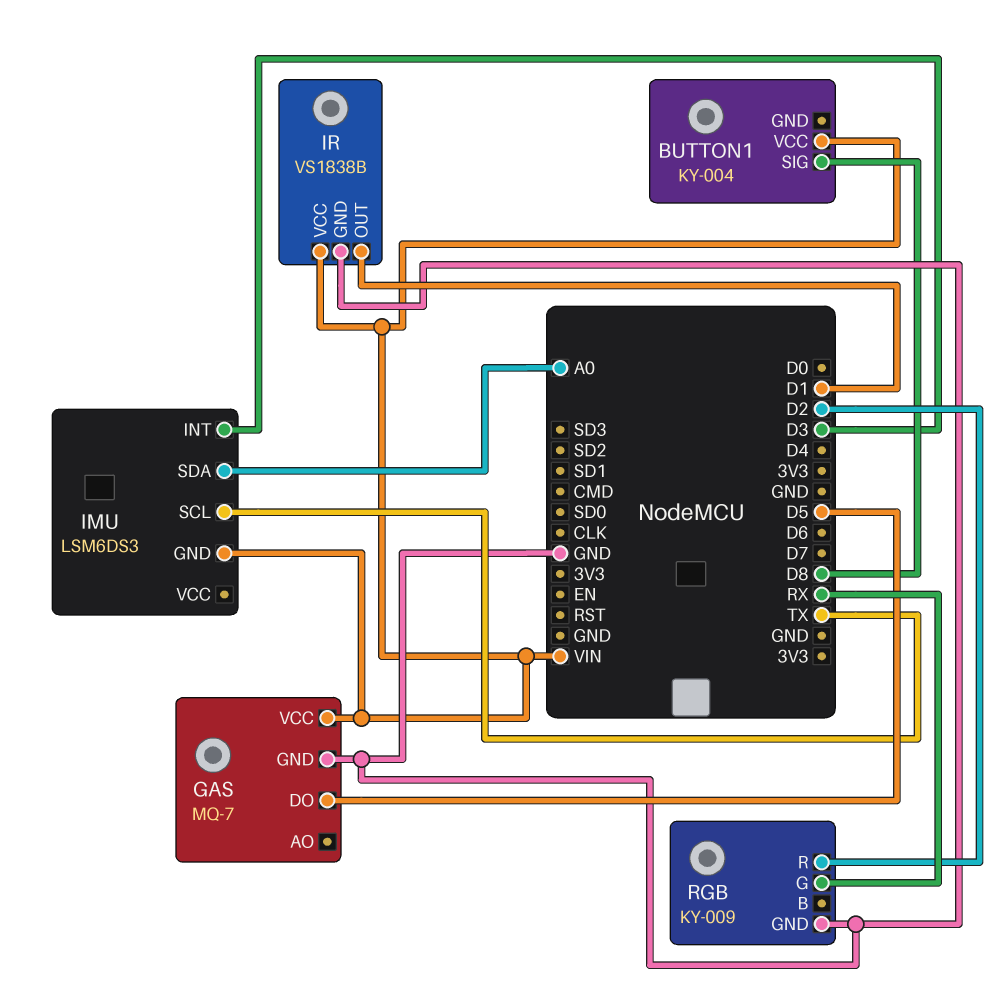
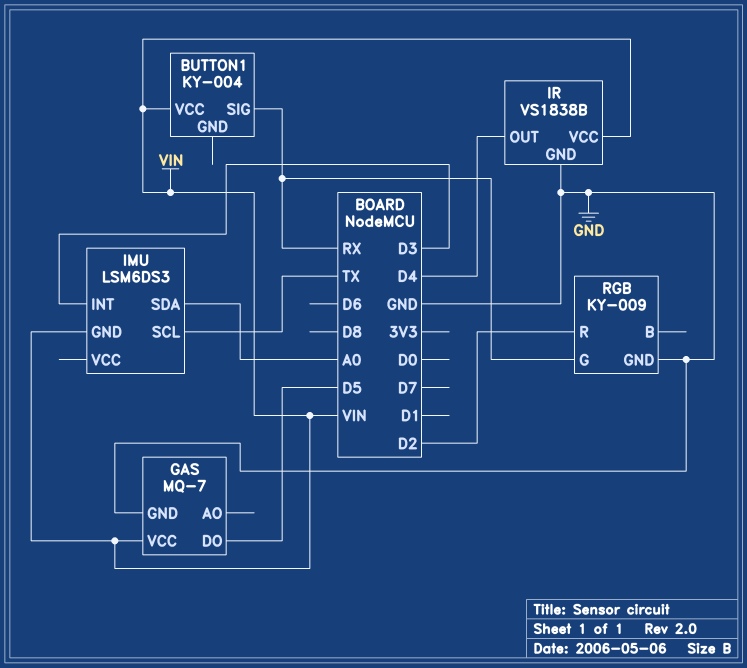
BUTTON1 pin SIG: D8 -> RX
IR pin OUT: D1 -> D4

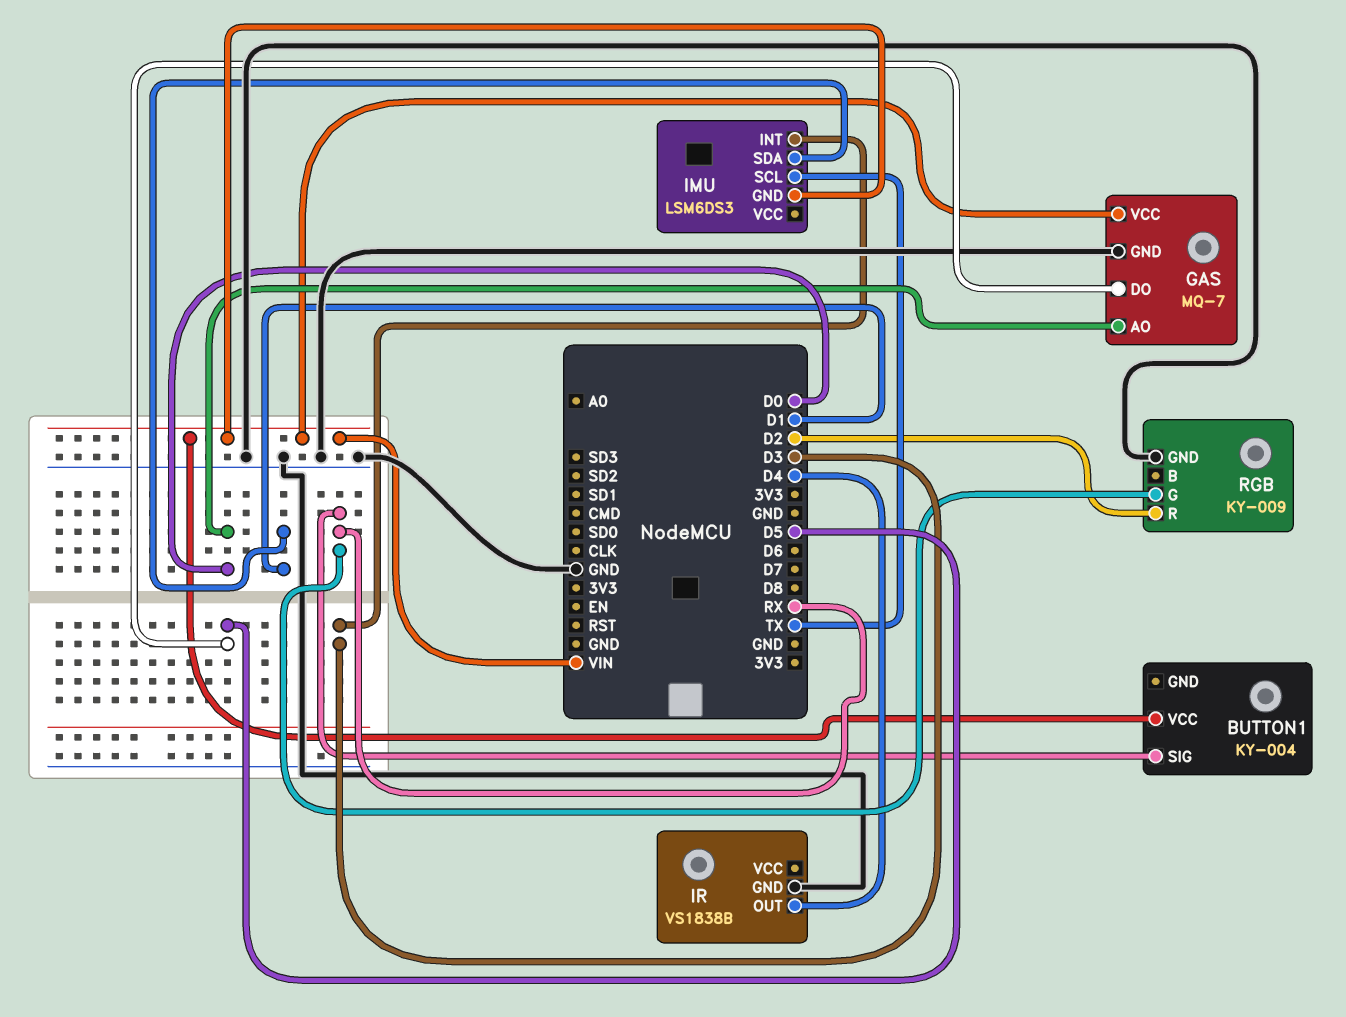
GAS pin AO: none -> D0
IMU pin SDA: A0 -> D1
IR pin VCC: VIN -> none

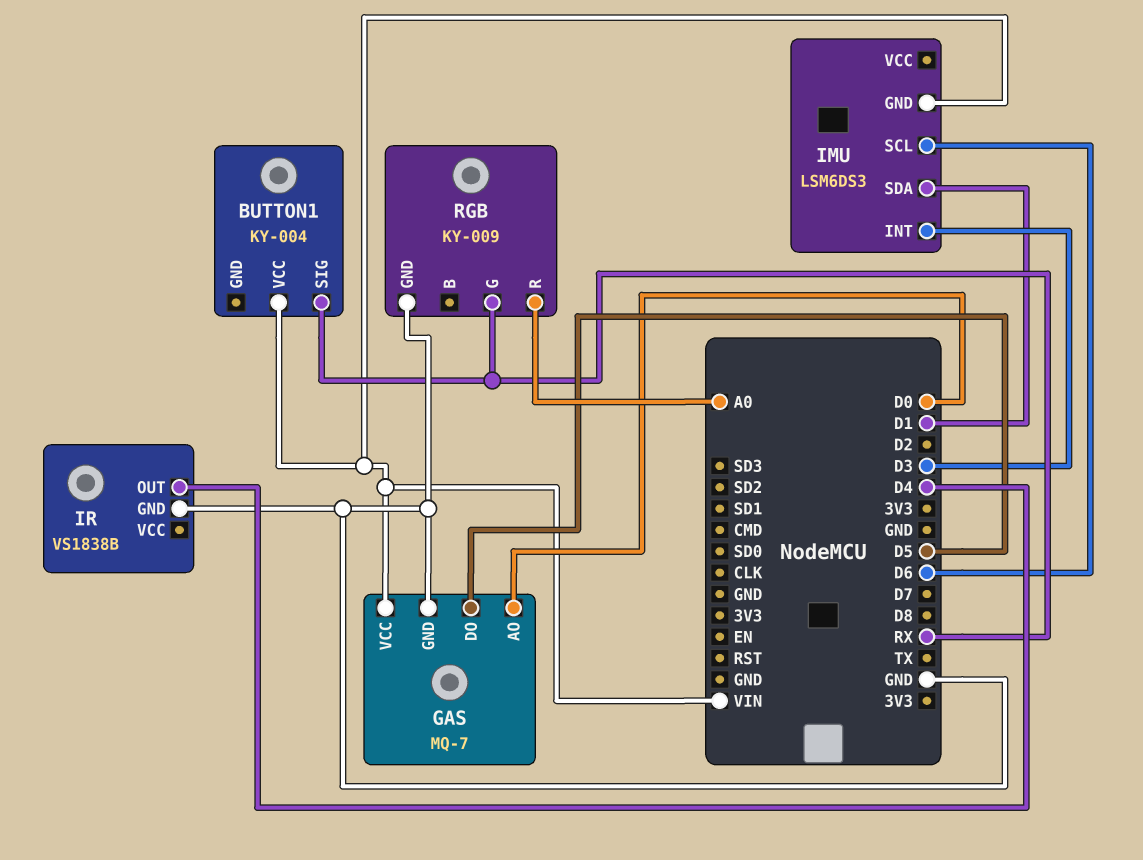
IMU pin SCL: TX -> D6
RGB pin R: D2 -> A0

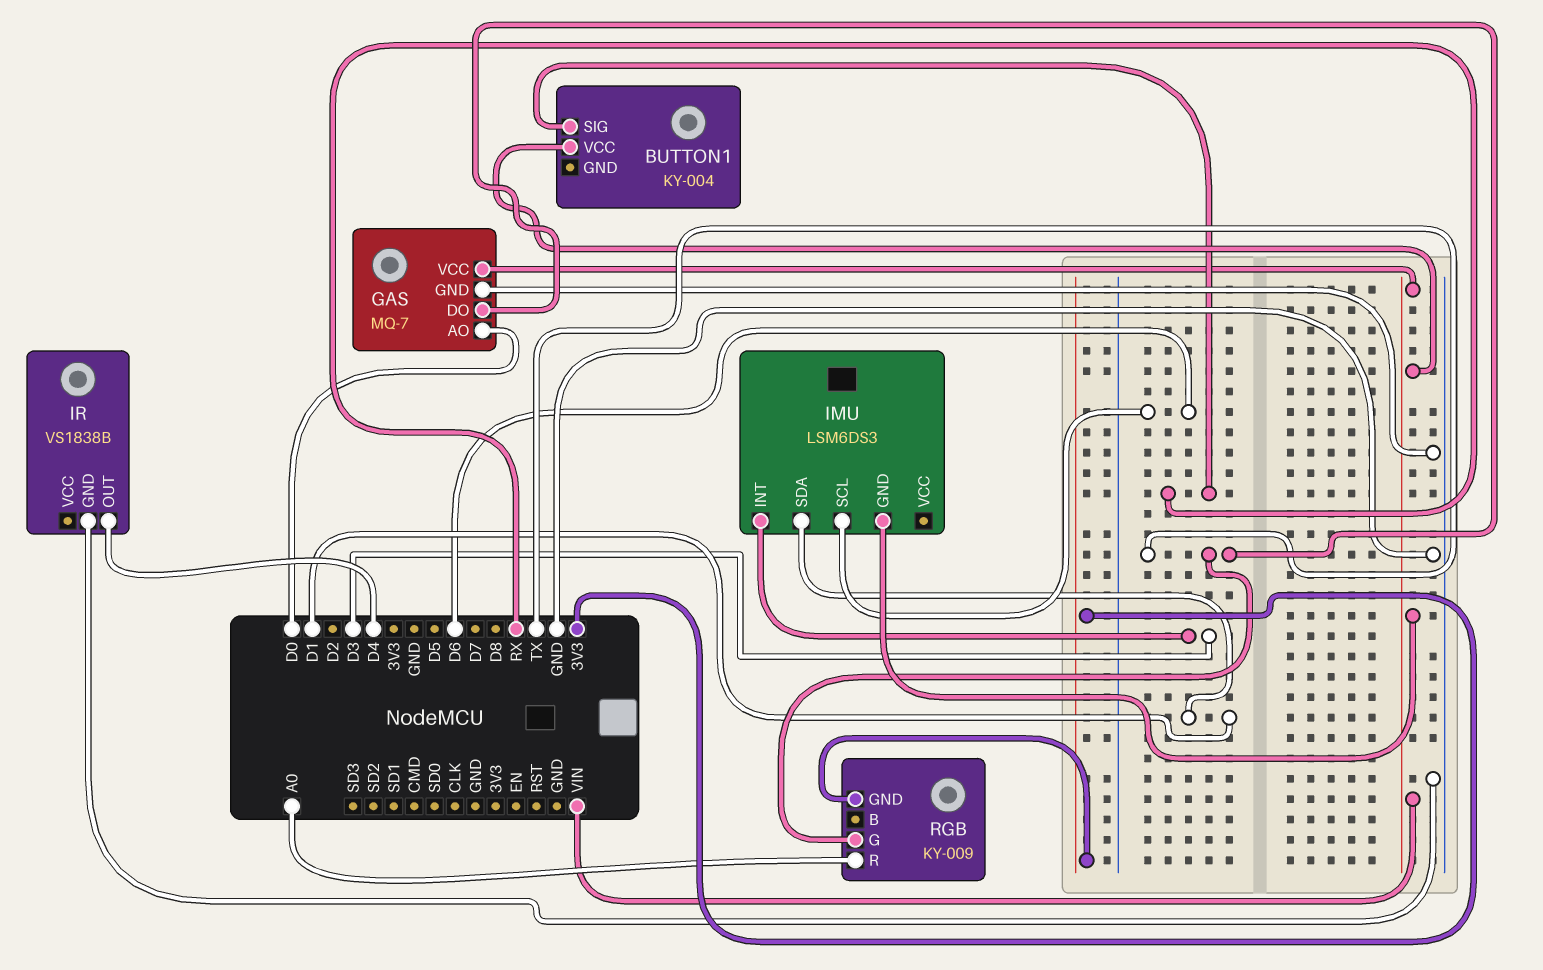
GAS pin DO: D5 -> TX
RGB pin G: RX -> TX
RGB pin GND: GND -> 3V3

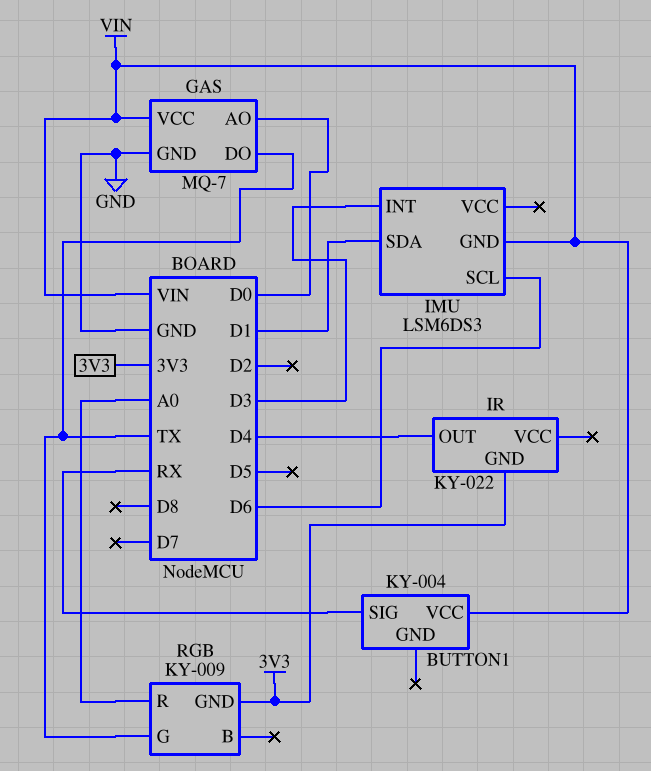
IR: VS1838B -> KY-022
IR pin GND: GND -> 3V3

